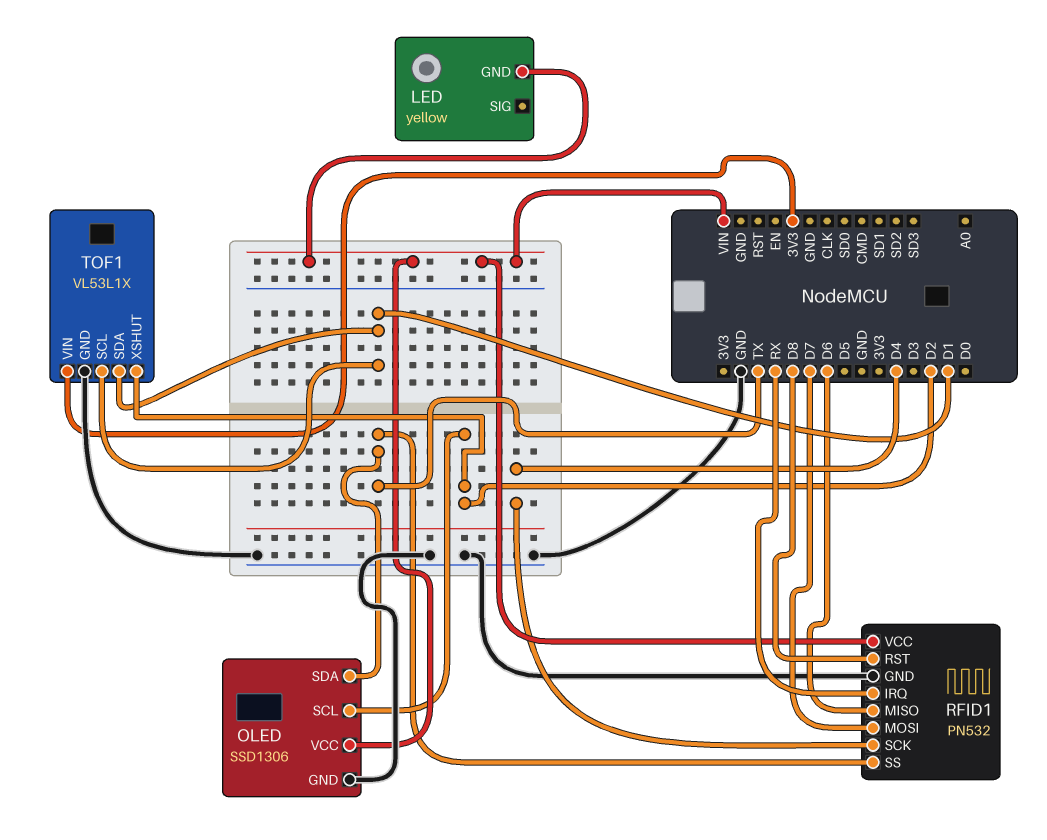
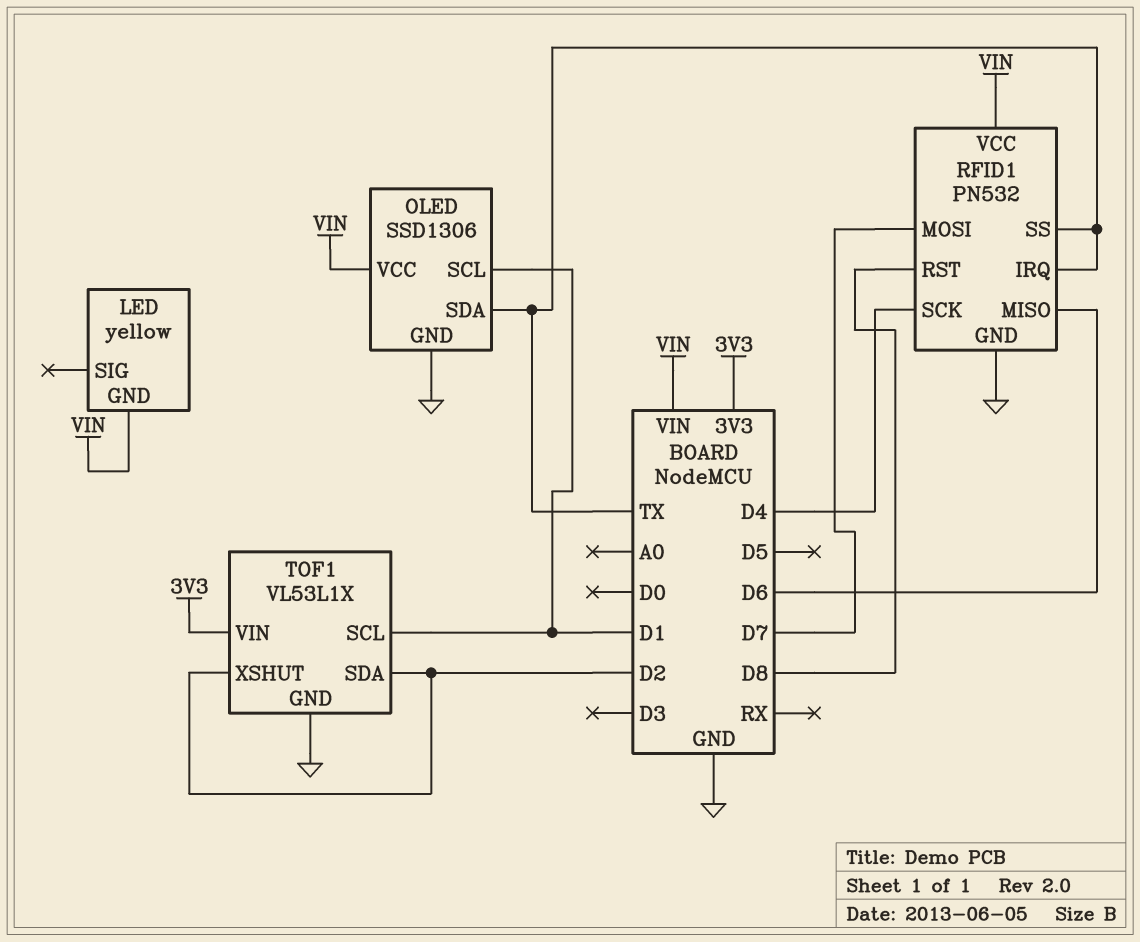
OLED pin SCL: D2 -> D1
RFID1 pin IRQ: RX -> TX
TOF1 pin SDA: D1 -> D2

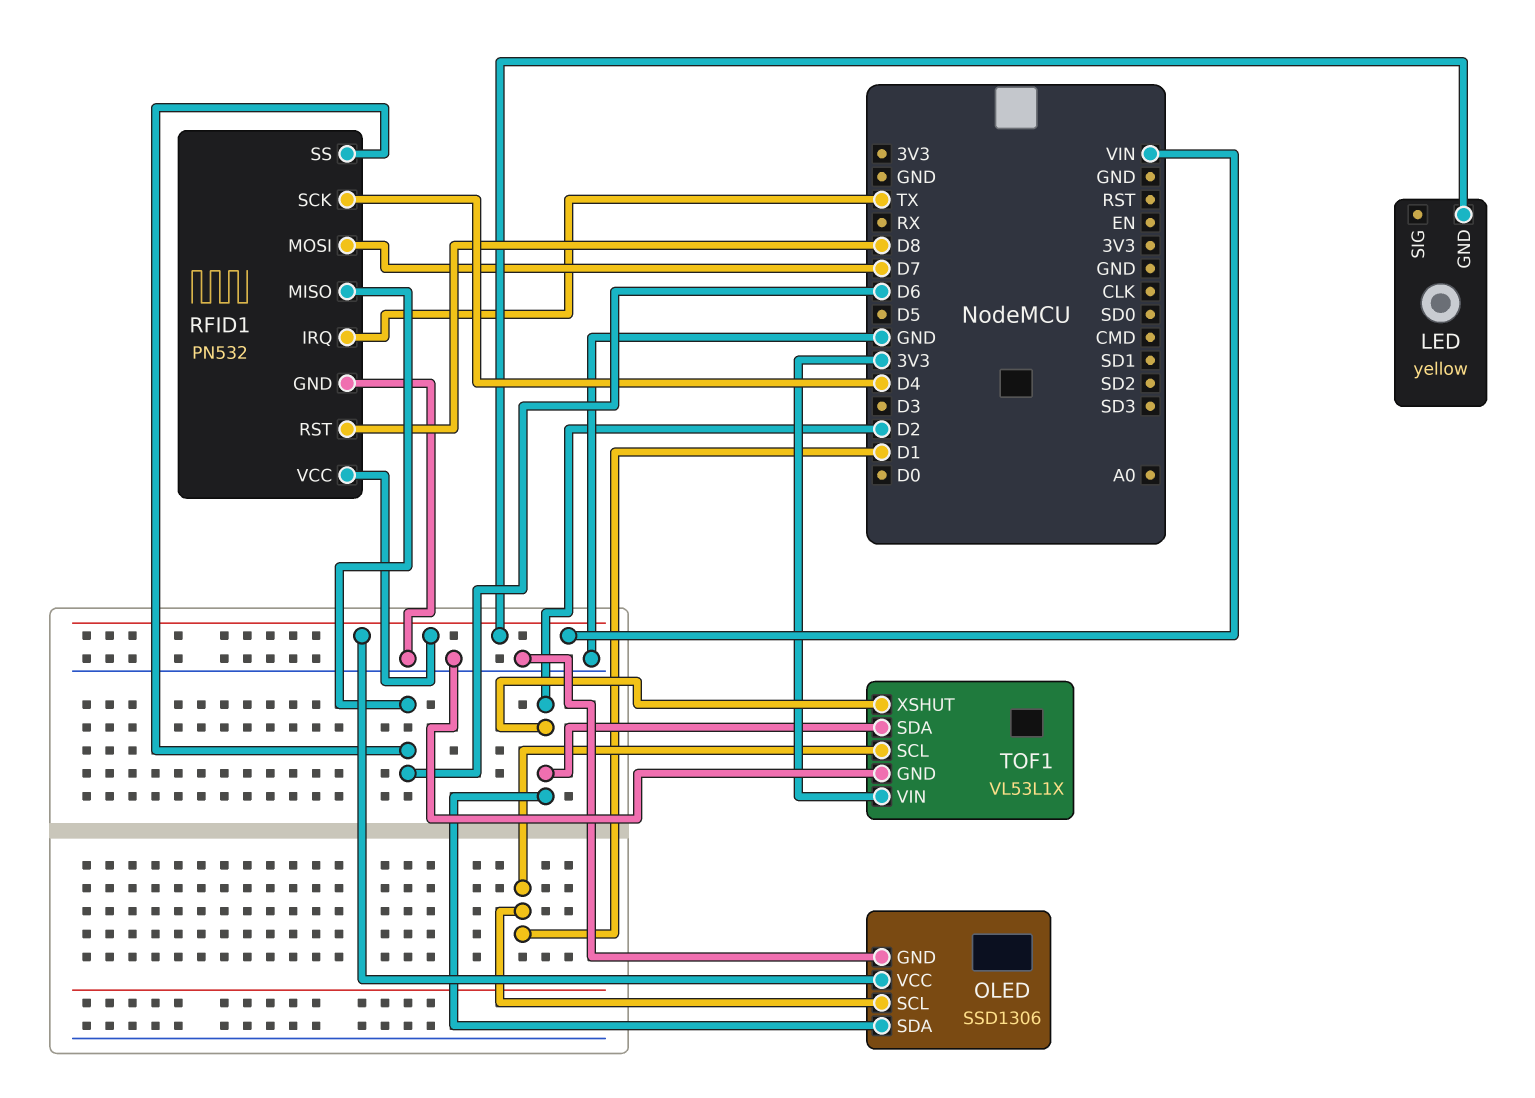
OLED pin SDA: TX -> D2
RFID1 pin SS: TX -> D6

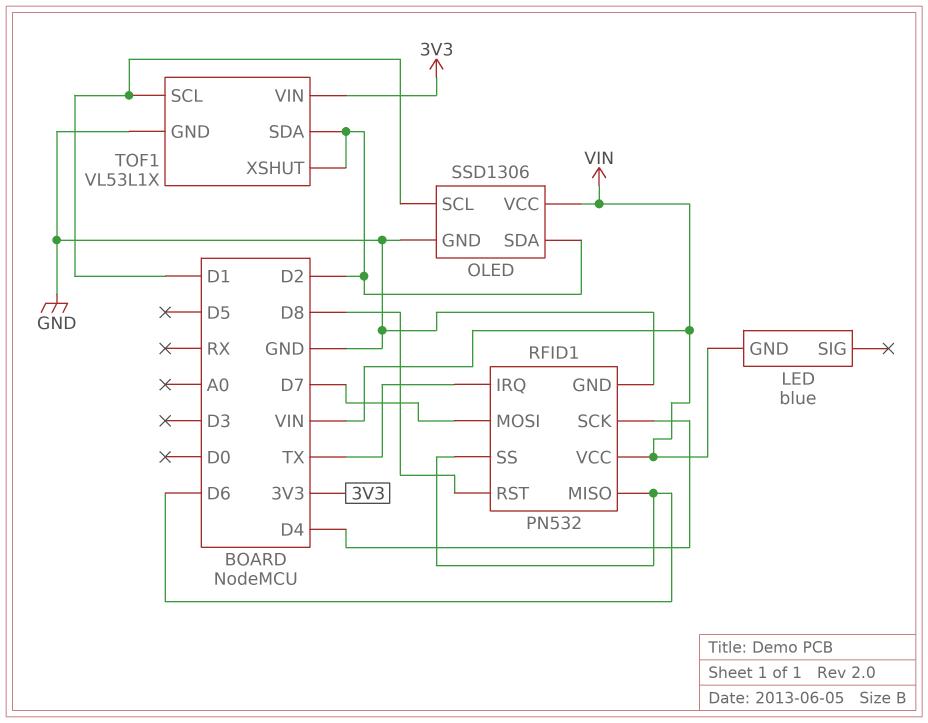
LED: yellow -> blue

